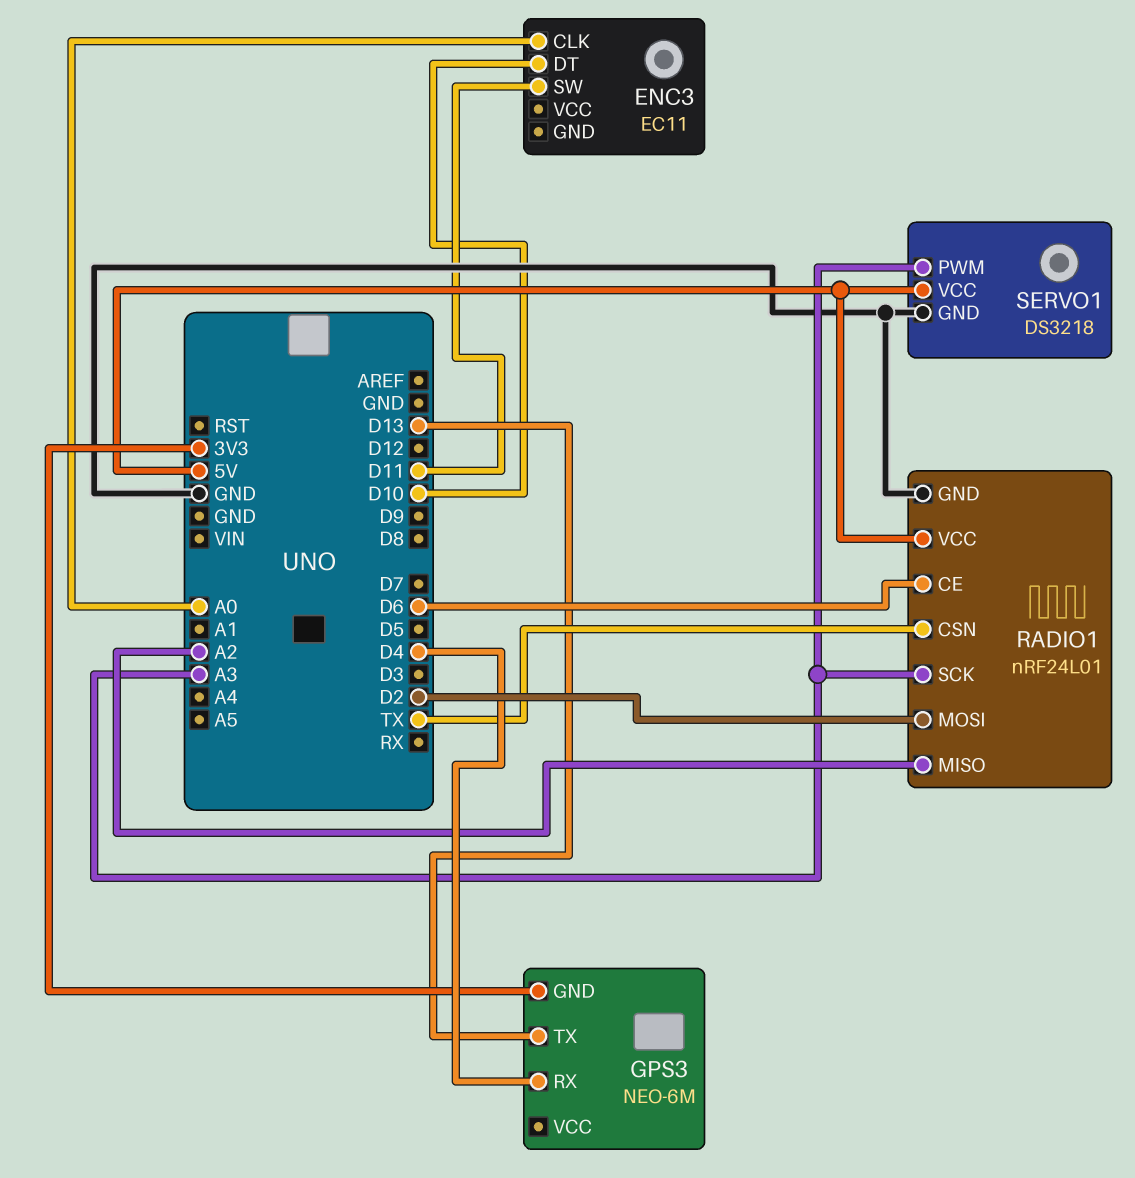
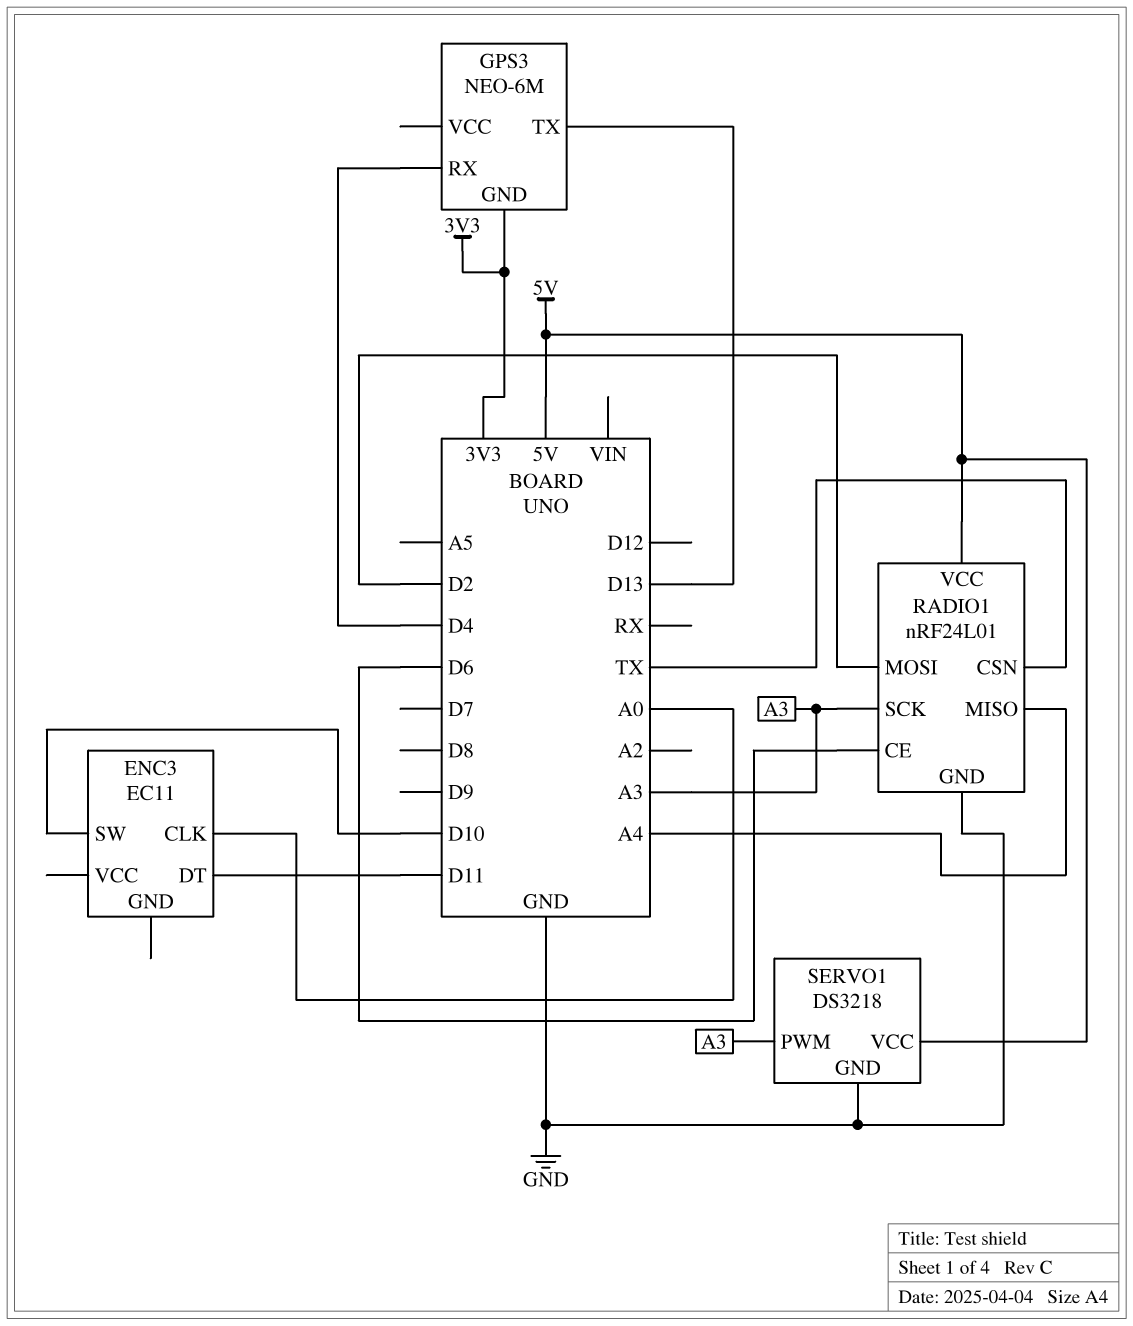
ENC3 pin DT: D10 -> D11
ENC3 pin SW: D11 -> D10
RADIO1 pin MISO: A2 -> A4

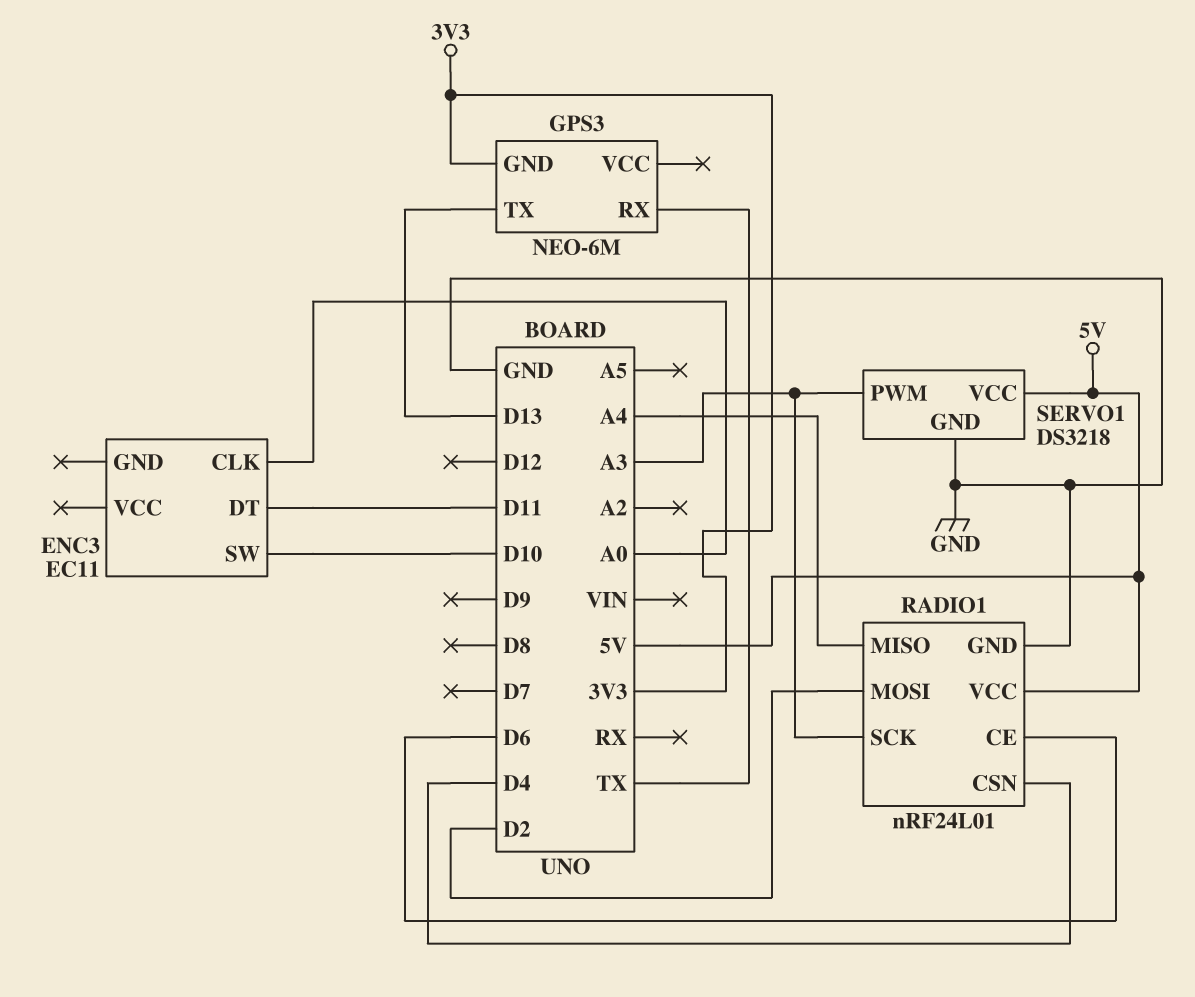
GPS3 pin RX: D4 -> TX
RADIO1 pin CSN: TX -> D4

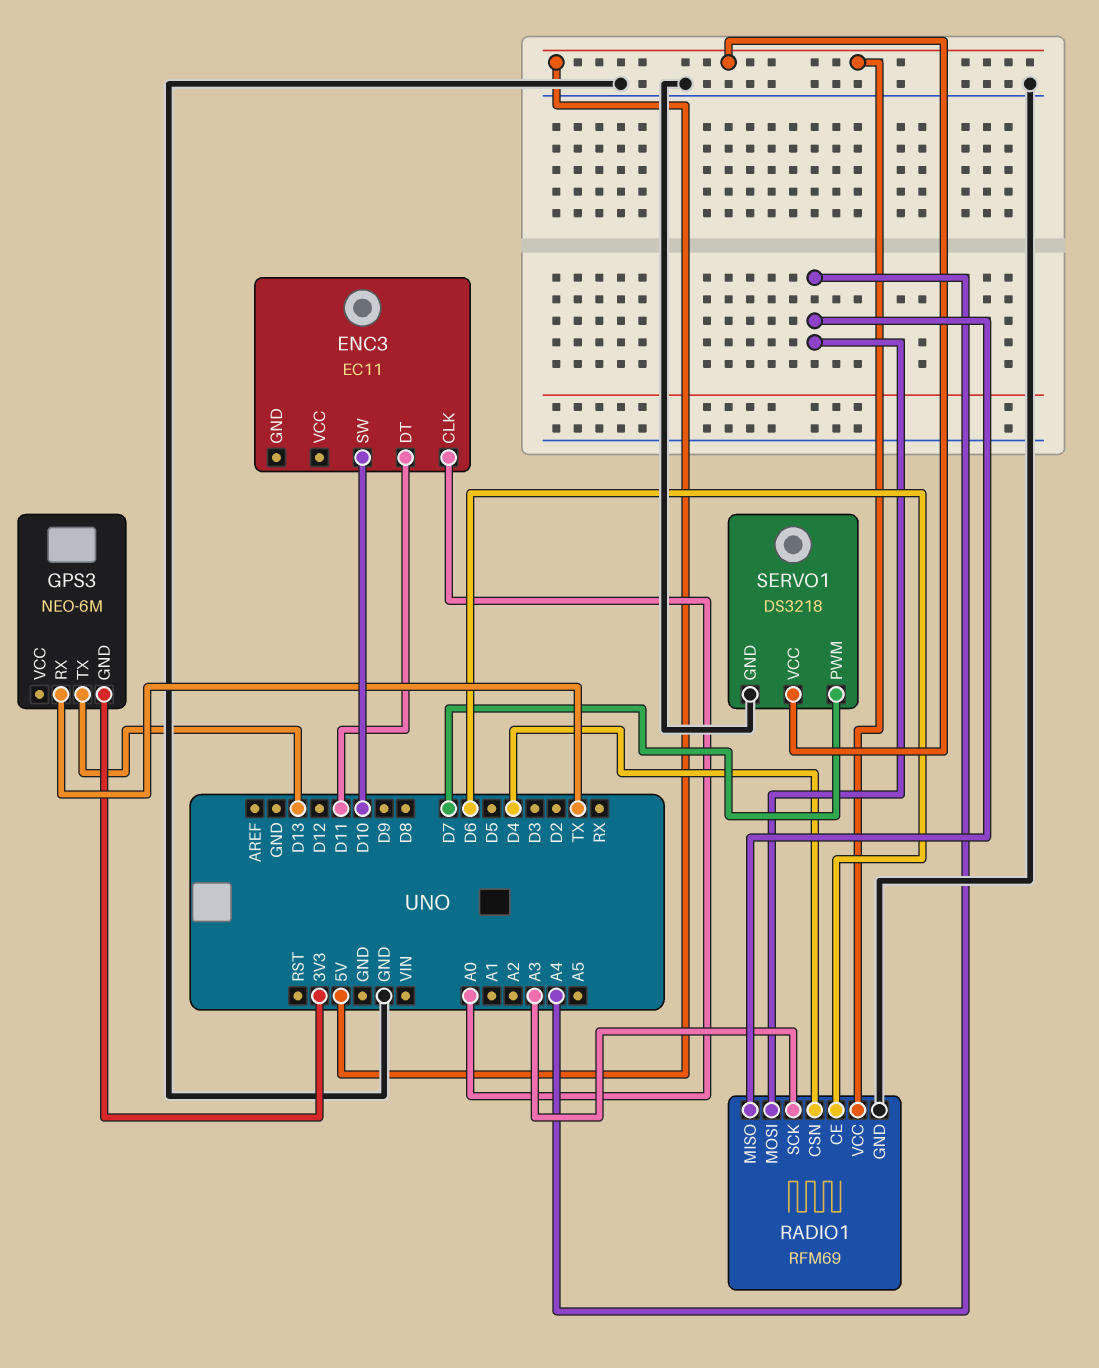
RADIO1: nRF24L01 -> RFM69
RADIO1 pin MOSI: D2 -> A4
SERVO1 pin PWM: A3 -> D7

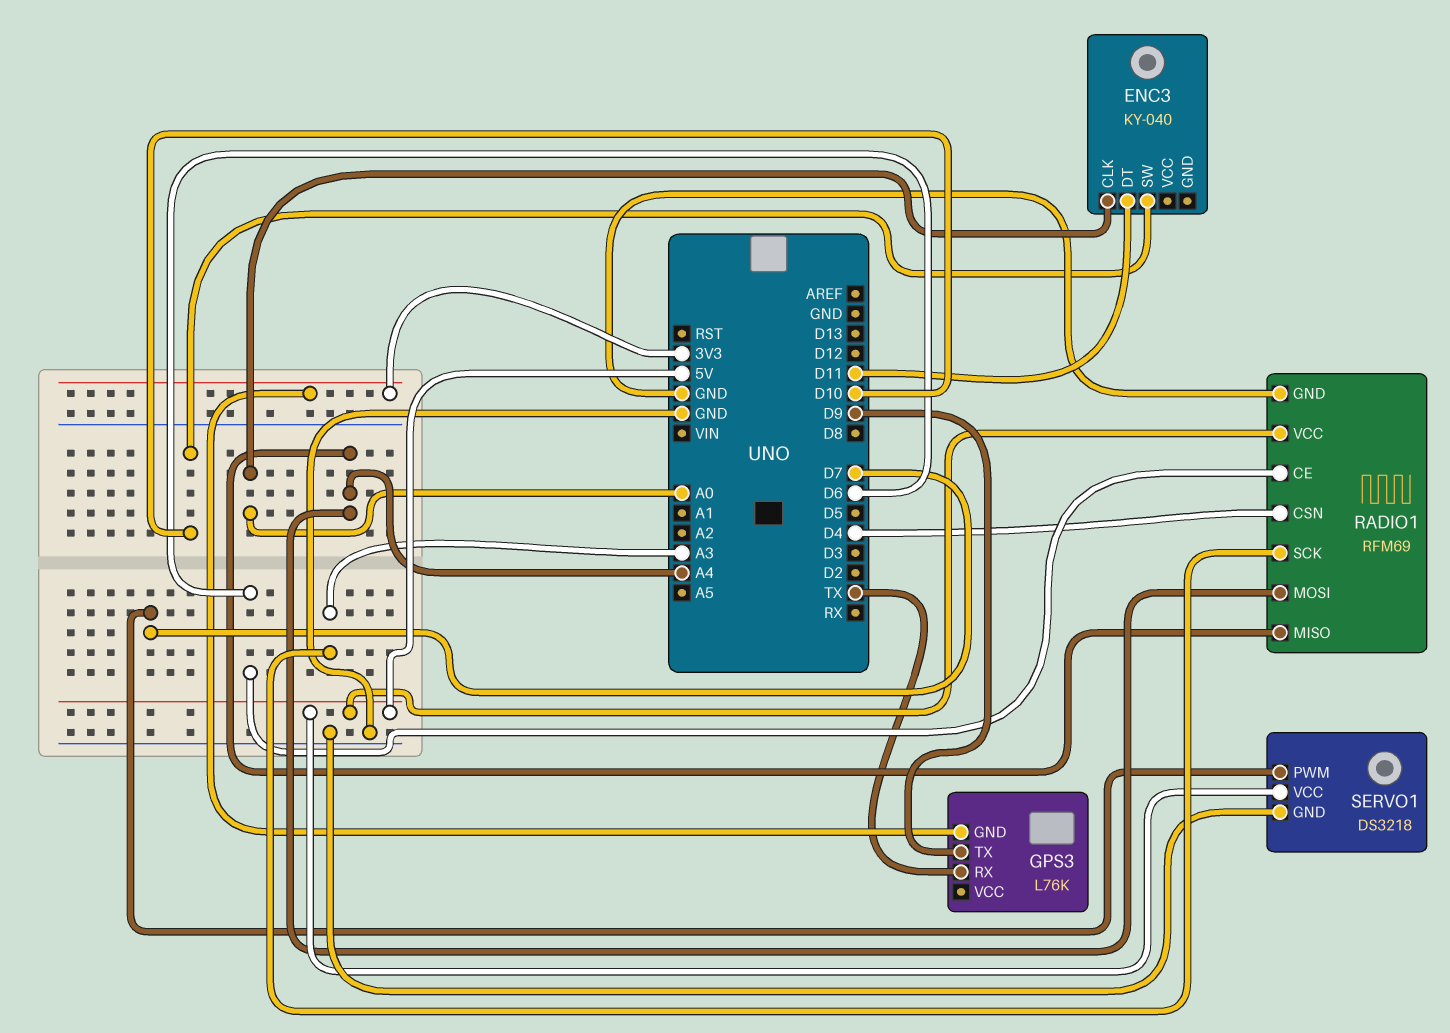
ENC3: EC11 -> KY-040
GPS3: NEO-6M -> L76K
GPS3 pin TX: D13 -> D9

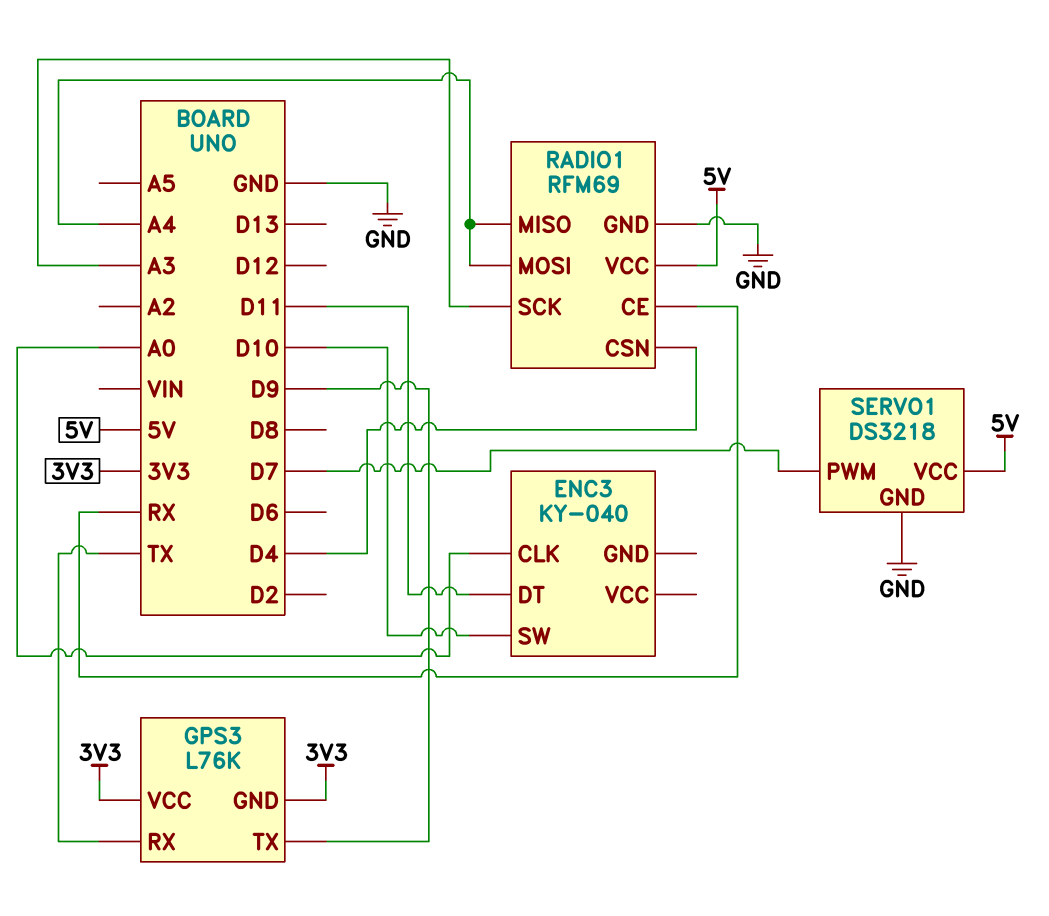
GPS3 pin VCC: none -> 3V3
RADIO1 pin CE: D6 -> RX

